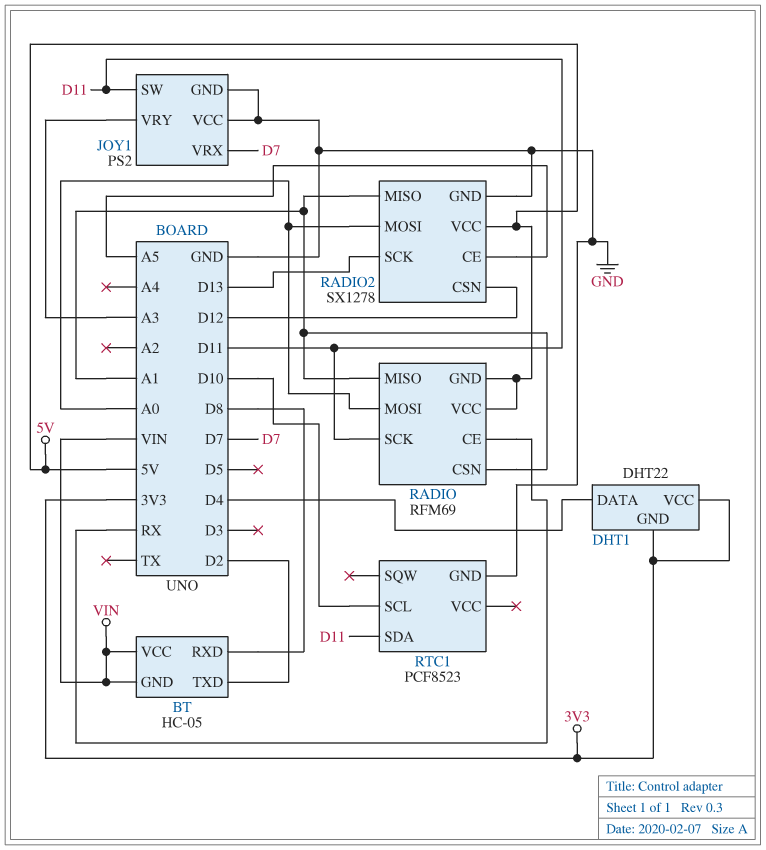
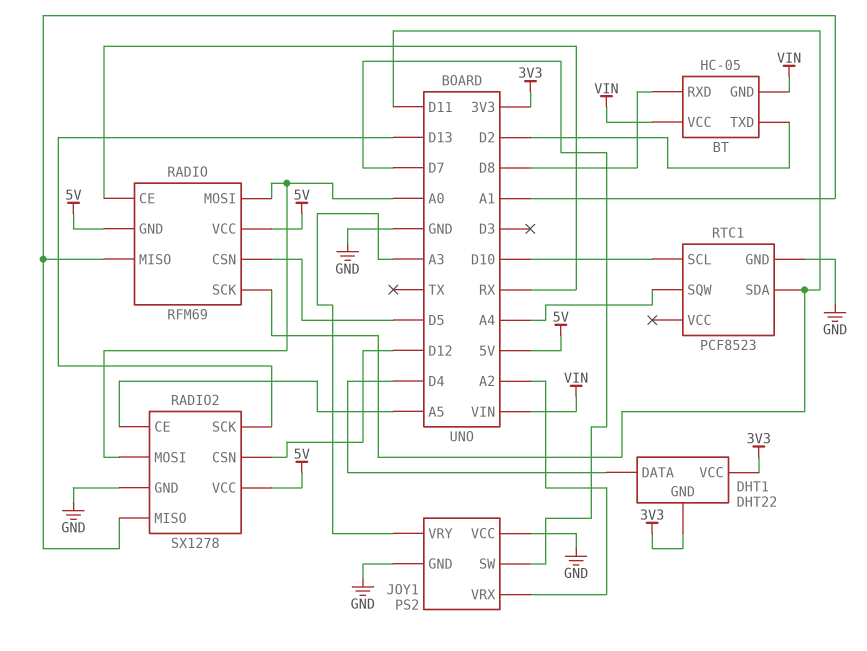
JOY1 pin SW: D11 -> D7
JOY1 pin VRX: D7 -> A2
RADIO pin CSN: A1 -> D5
RTC1 pin SQW: none -> A4

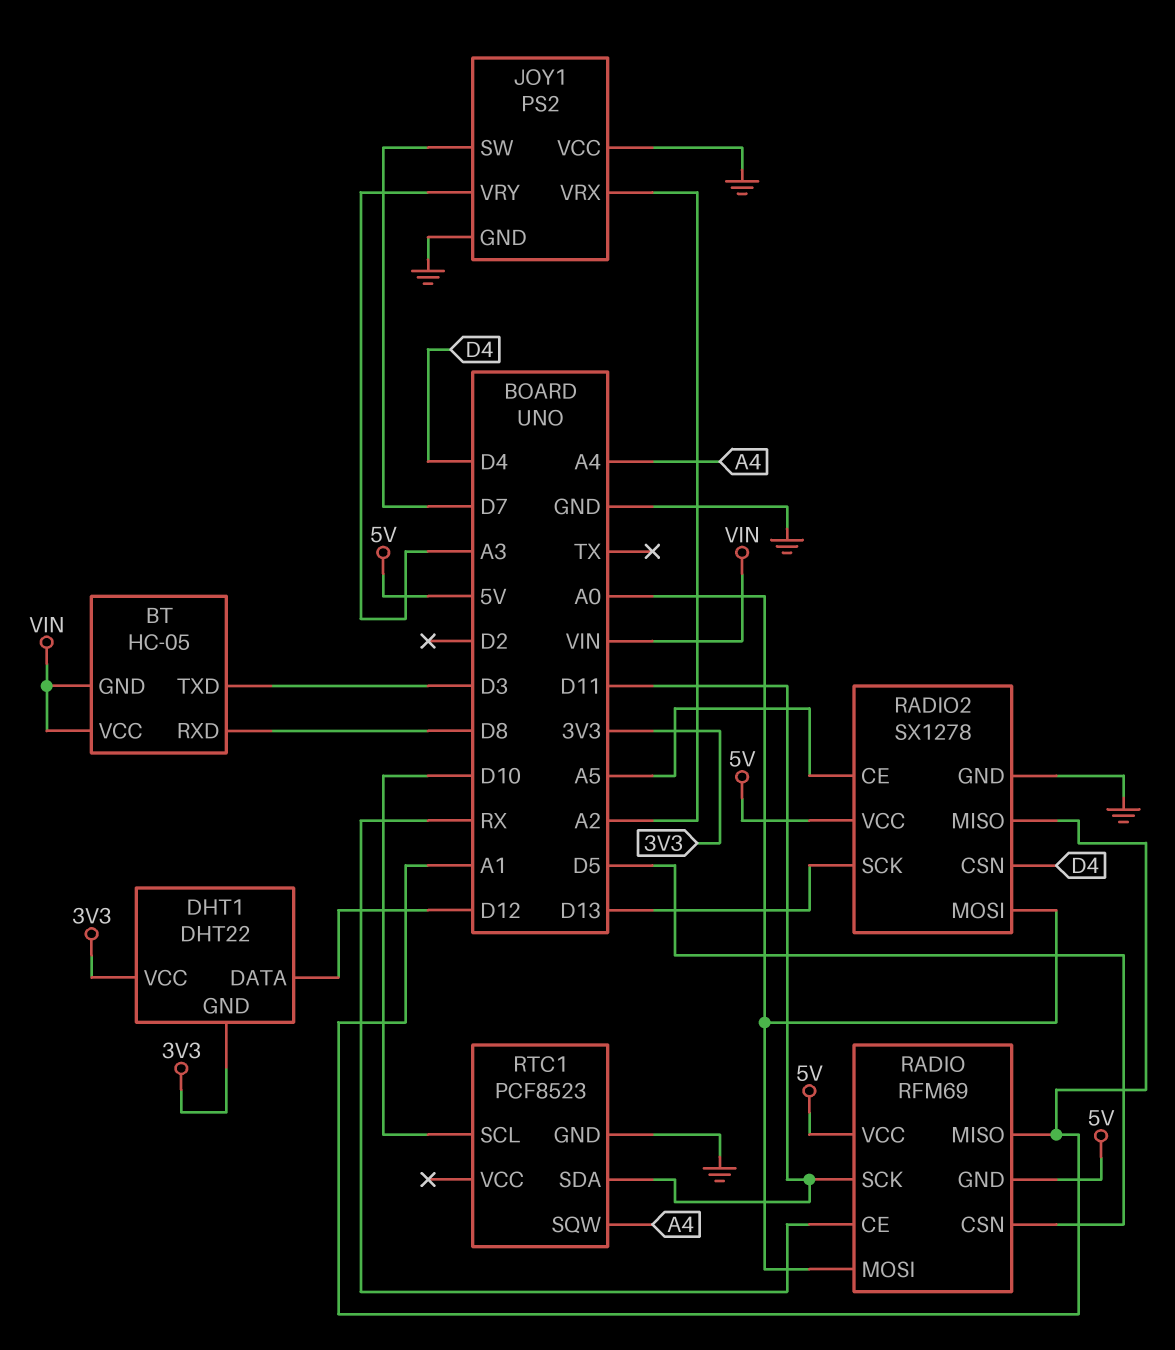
BT pin TXD: D2 -> D3
DHT1 pin DATA: D4 -> D12
RADIO2 pin CSN: D12 -> D4

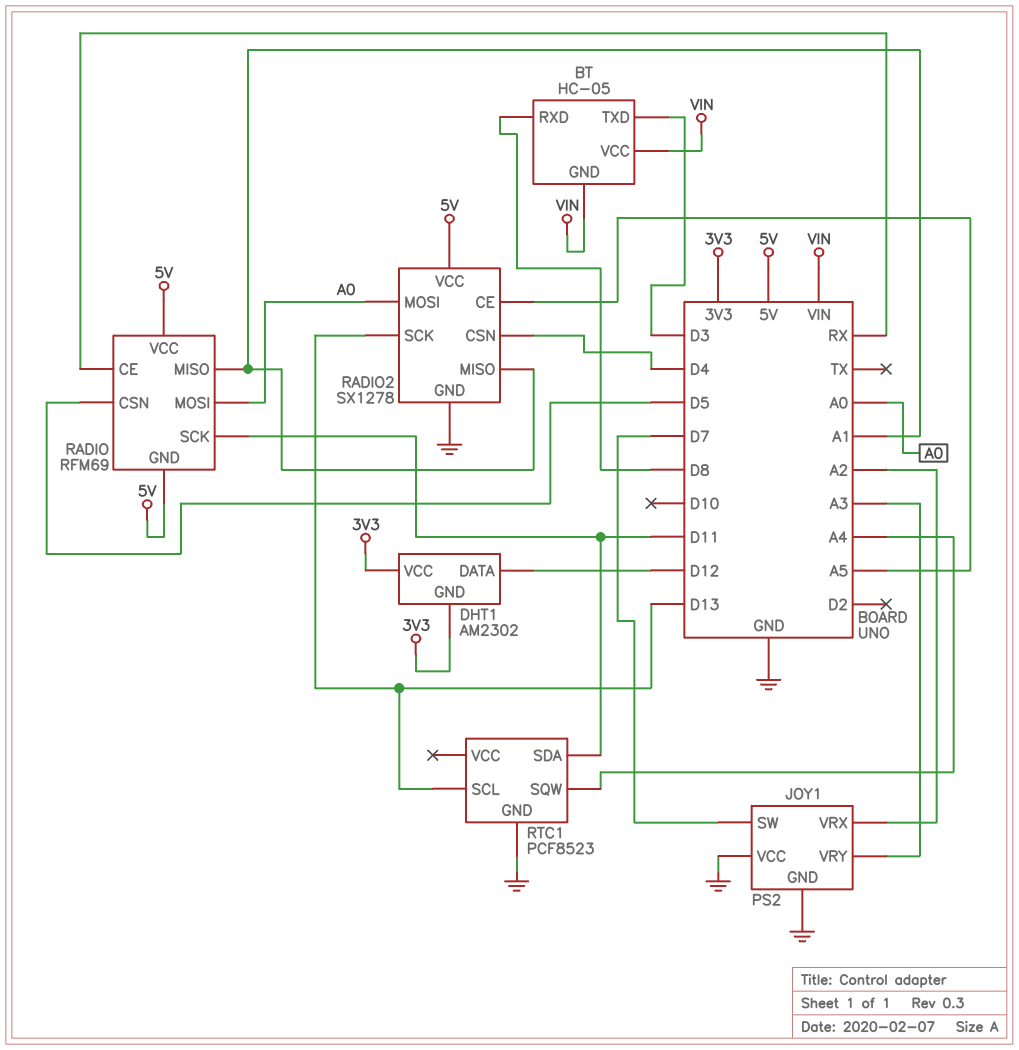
DHT1: DHT22 -> AM2302
RTC1 pin SCL: D10 -> D13

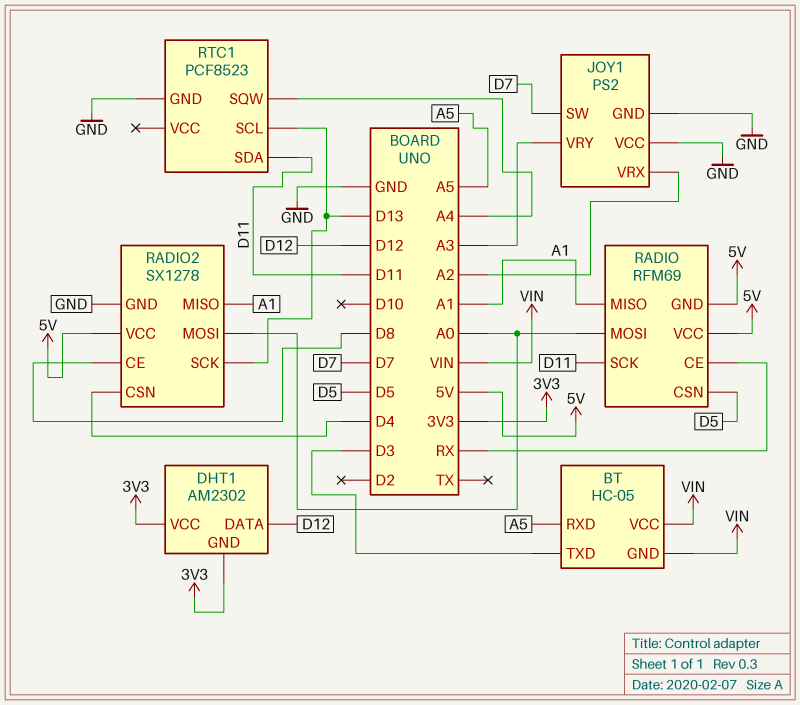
BT pin RXD: D8 -> A5
RADIO2 pin CE: A5 -> D8

